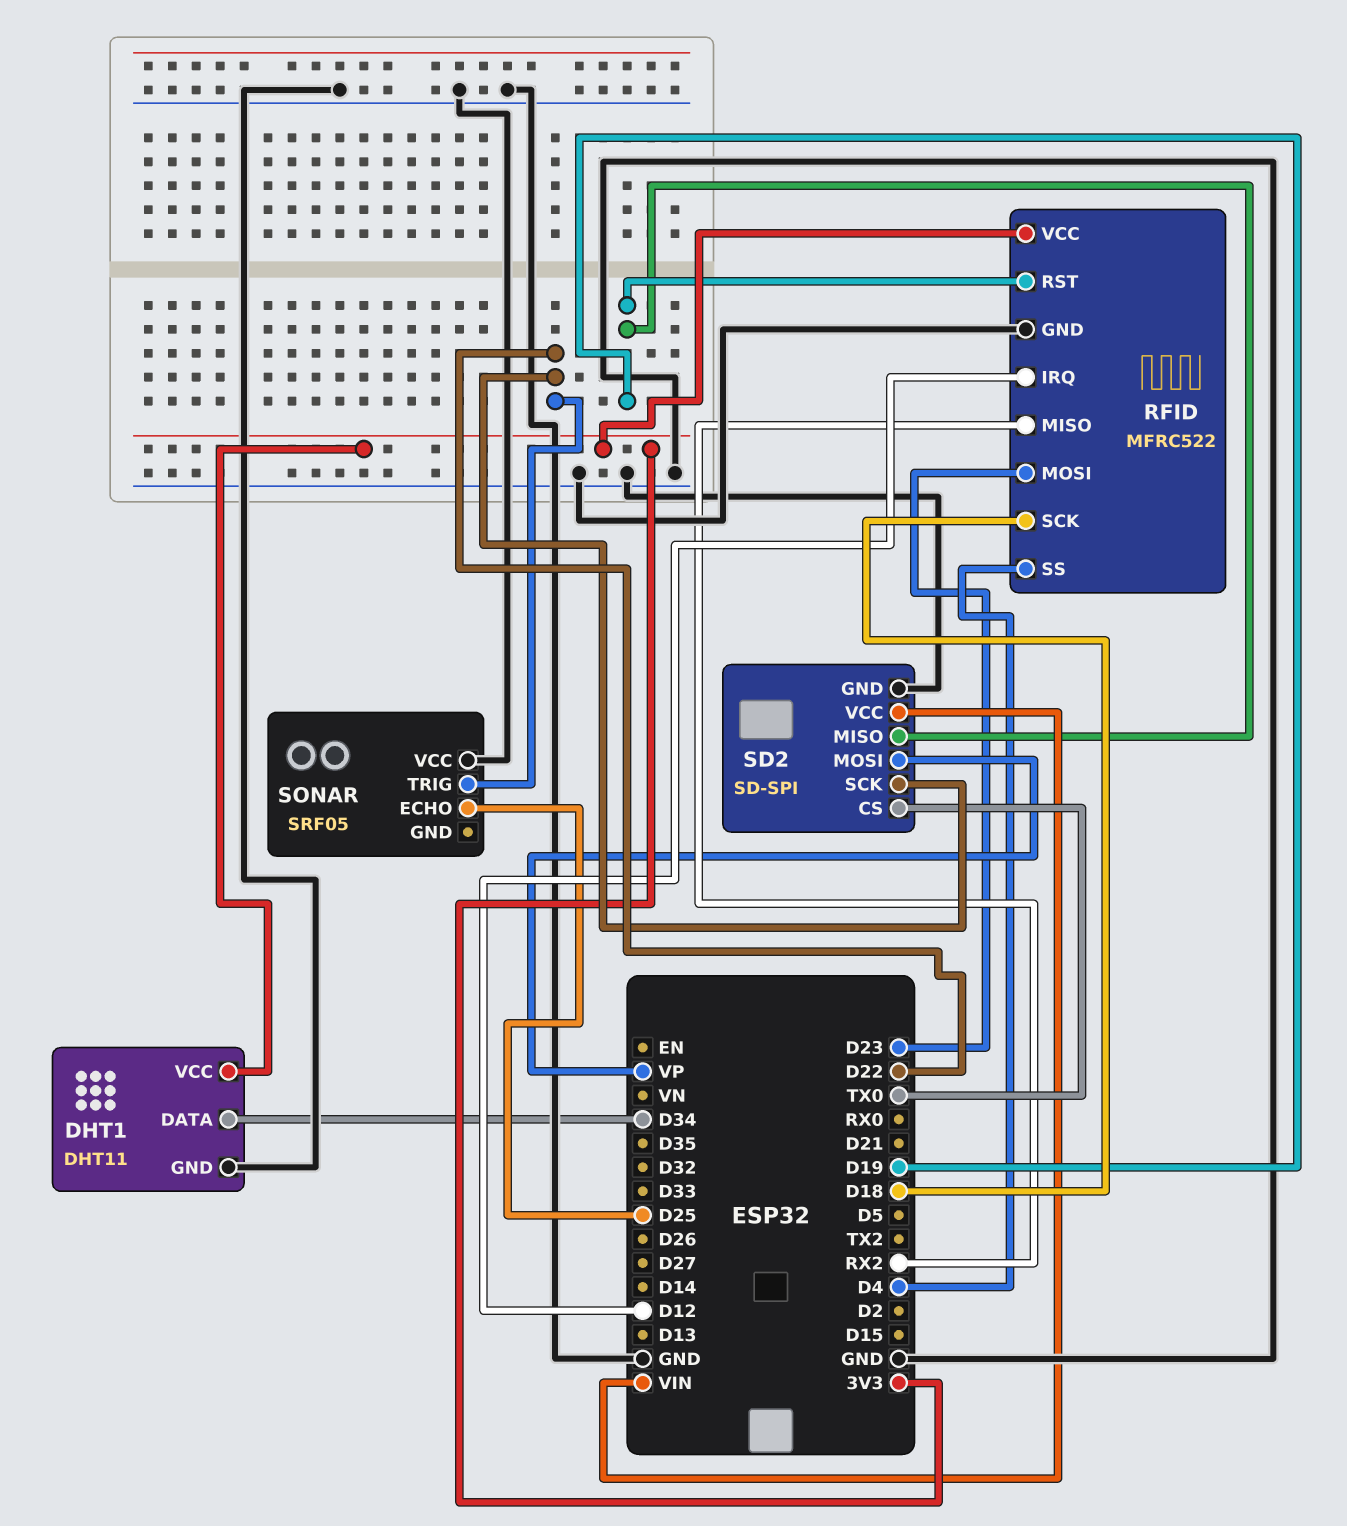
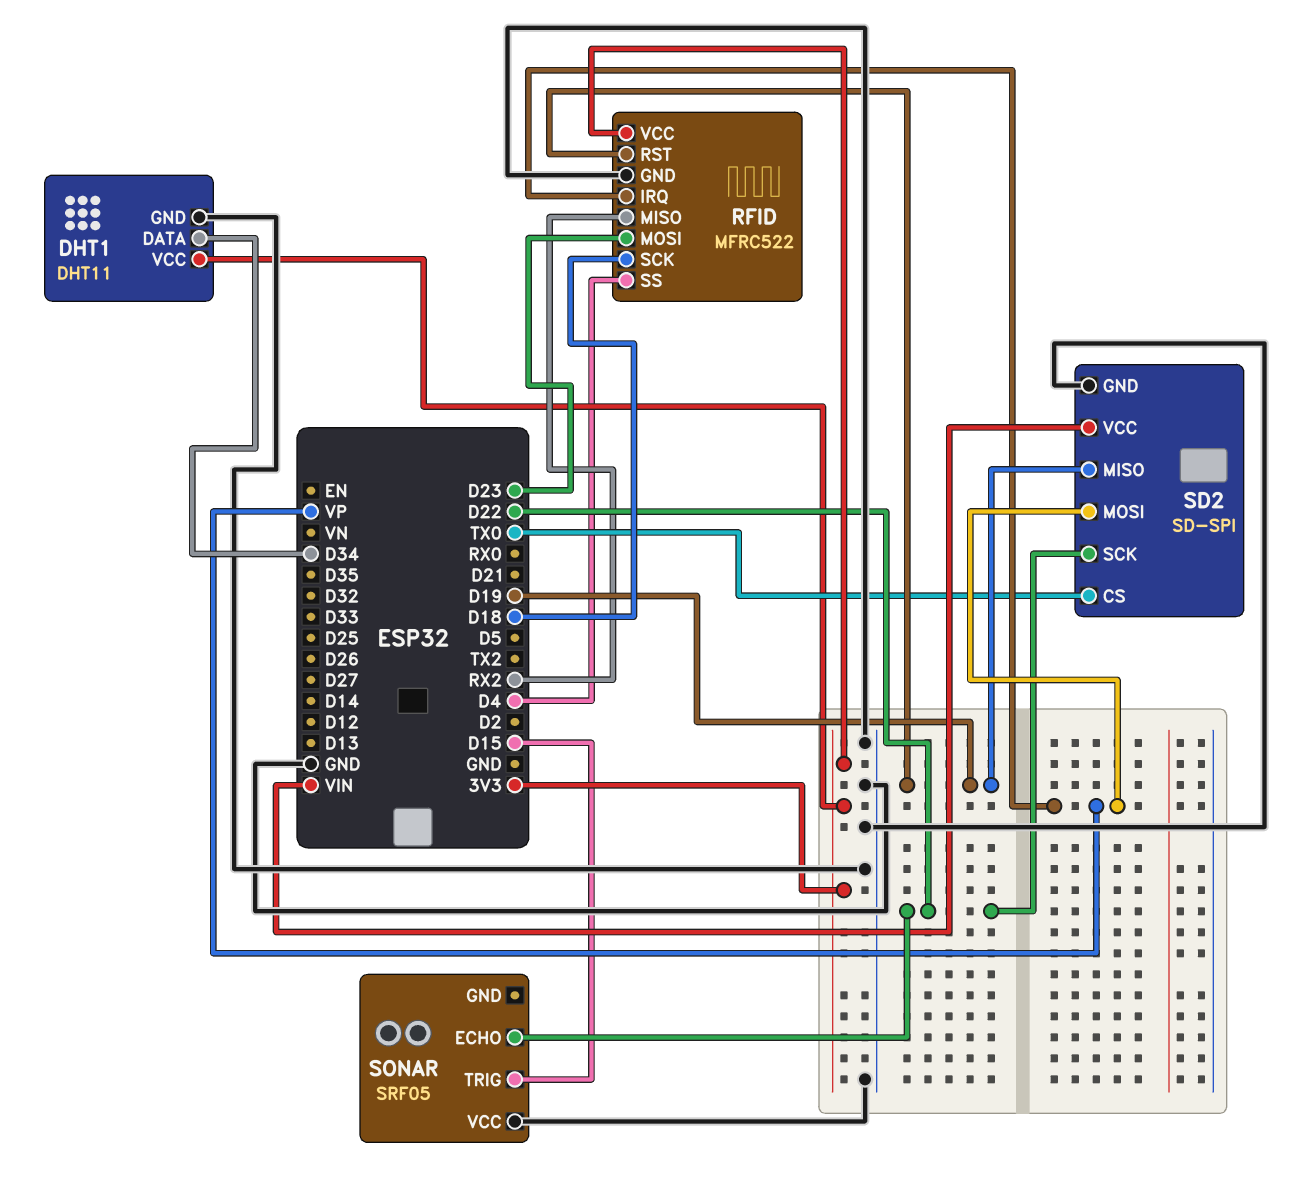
RFID pin IRQ: D12 -> VP
SONAR pin ECHO: D25 -> D22
SONAR pin TRIG: D22 -> D15

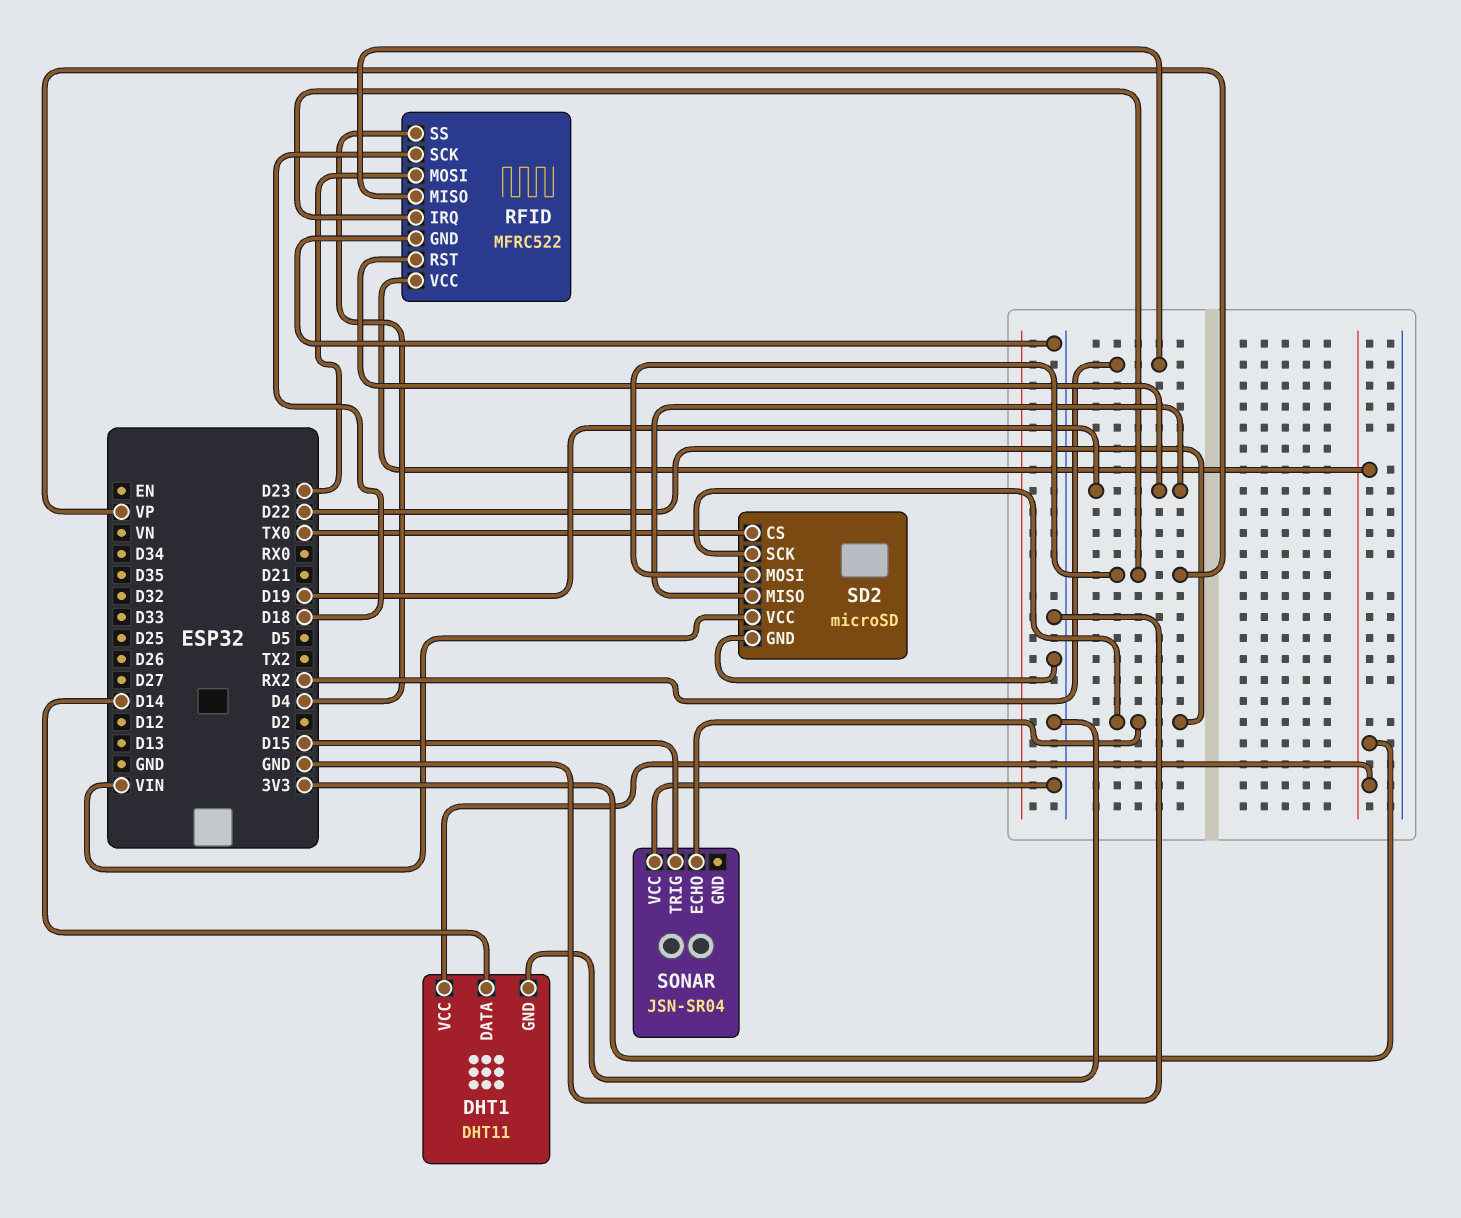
DHT1 pin DATA: D34 -> D14
SD2: SD-SPI -> microSD
SONAR: SRF05 -> JSN-SR04

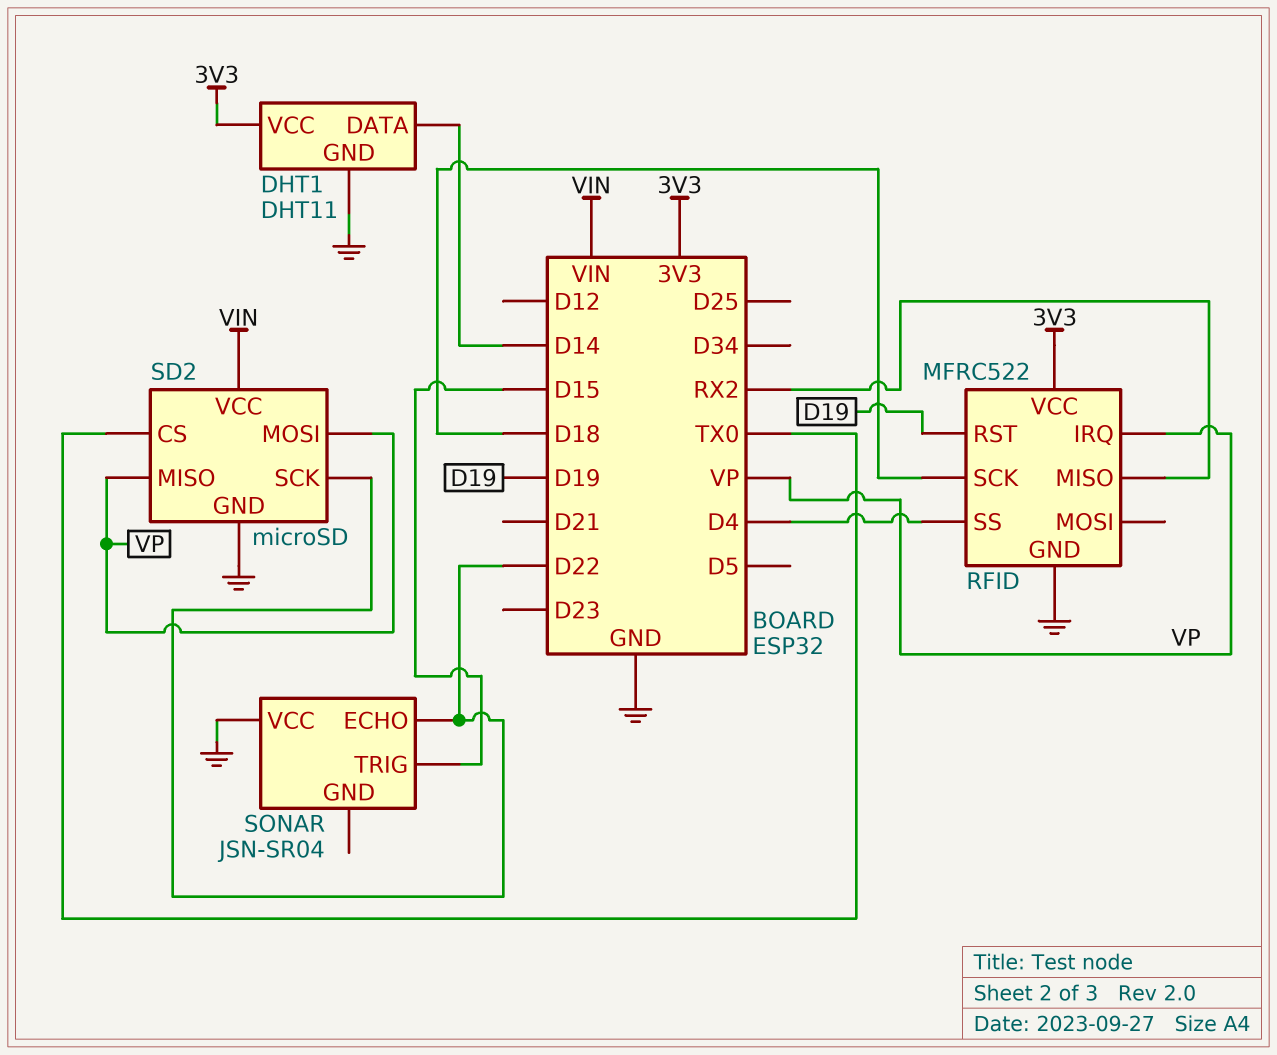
RFID pin MOSI: D23 -> none
SD2 pin MISO: D19 -> VP

